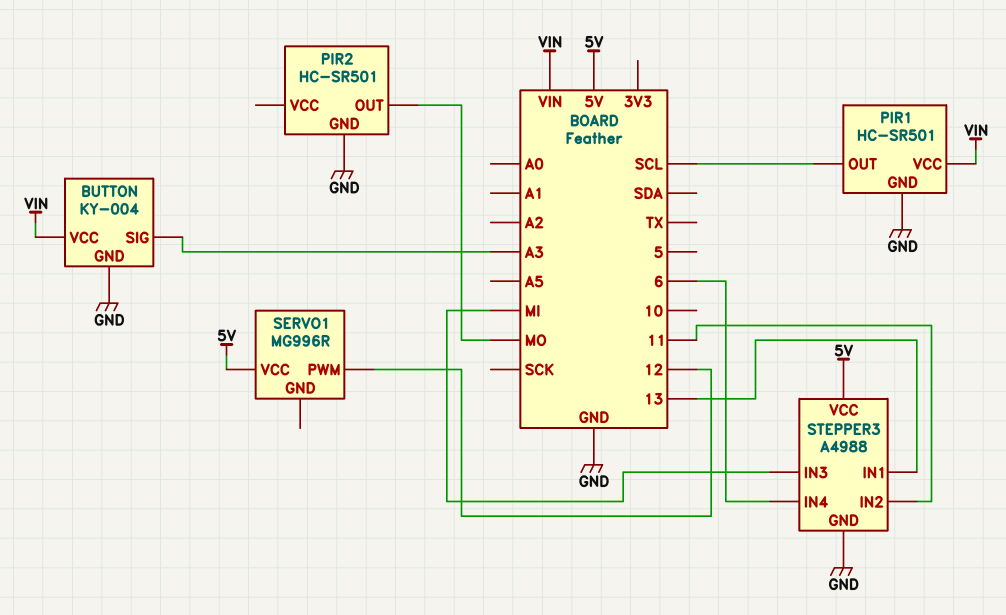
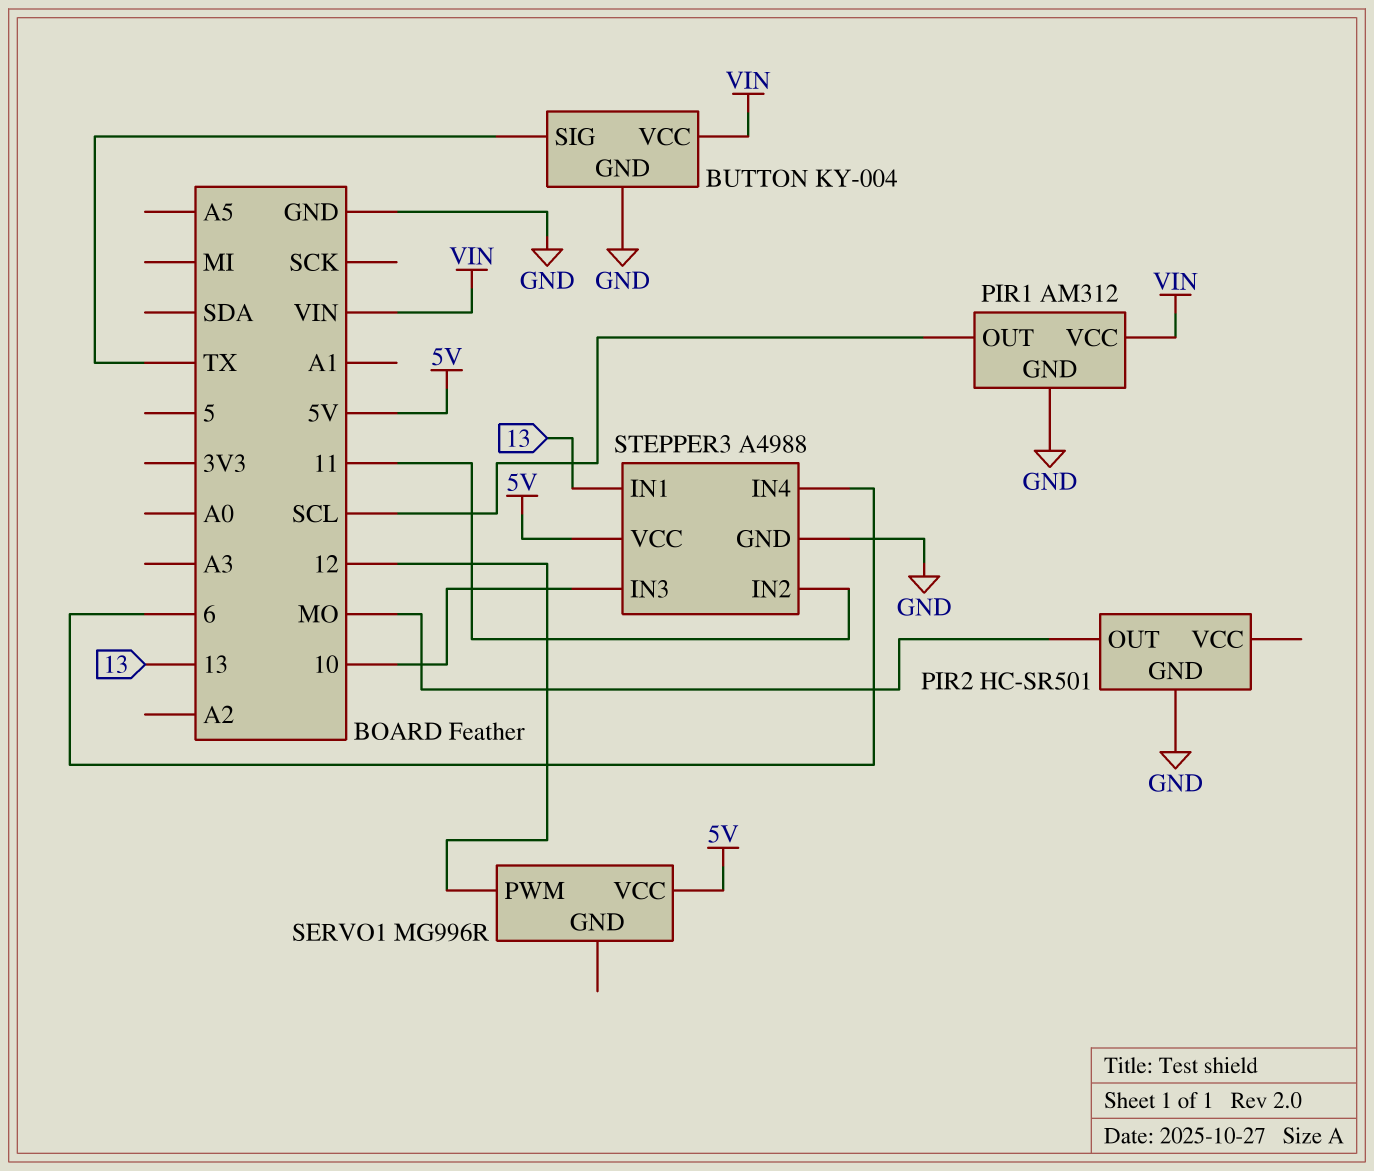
BUTTON pin SIG: A3 -> TX
PIR1: HC-SR501 -> AM312
STEPPER3 pin IN3: MI -> 10

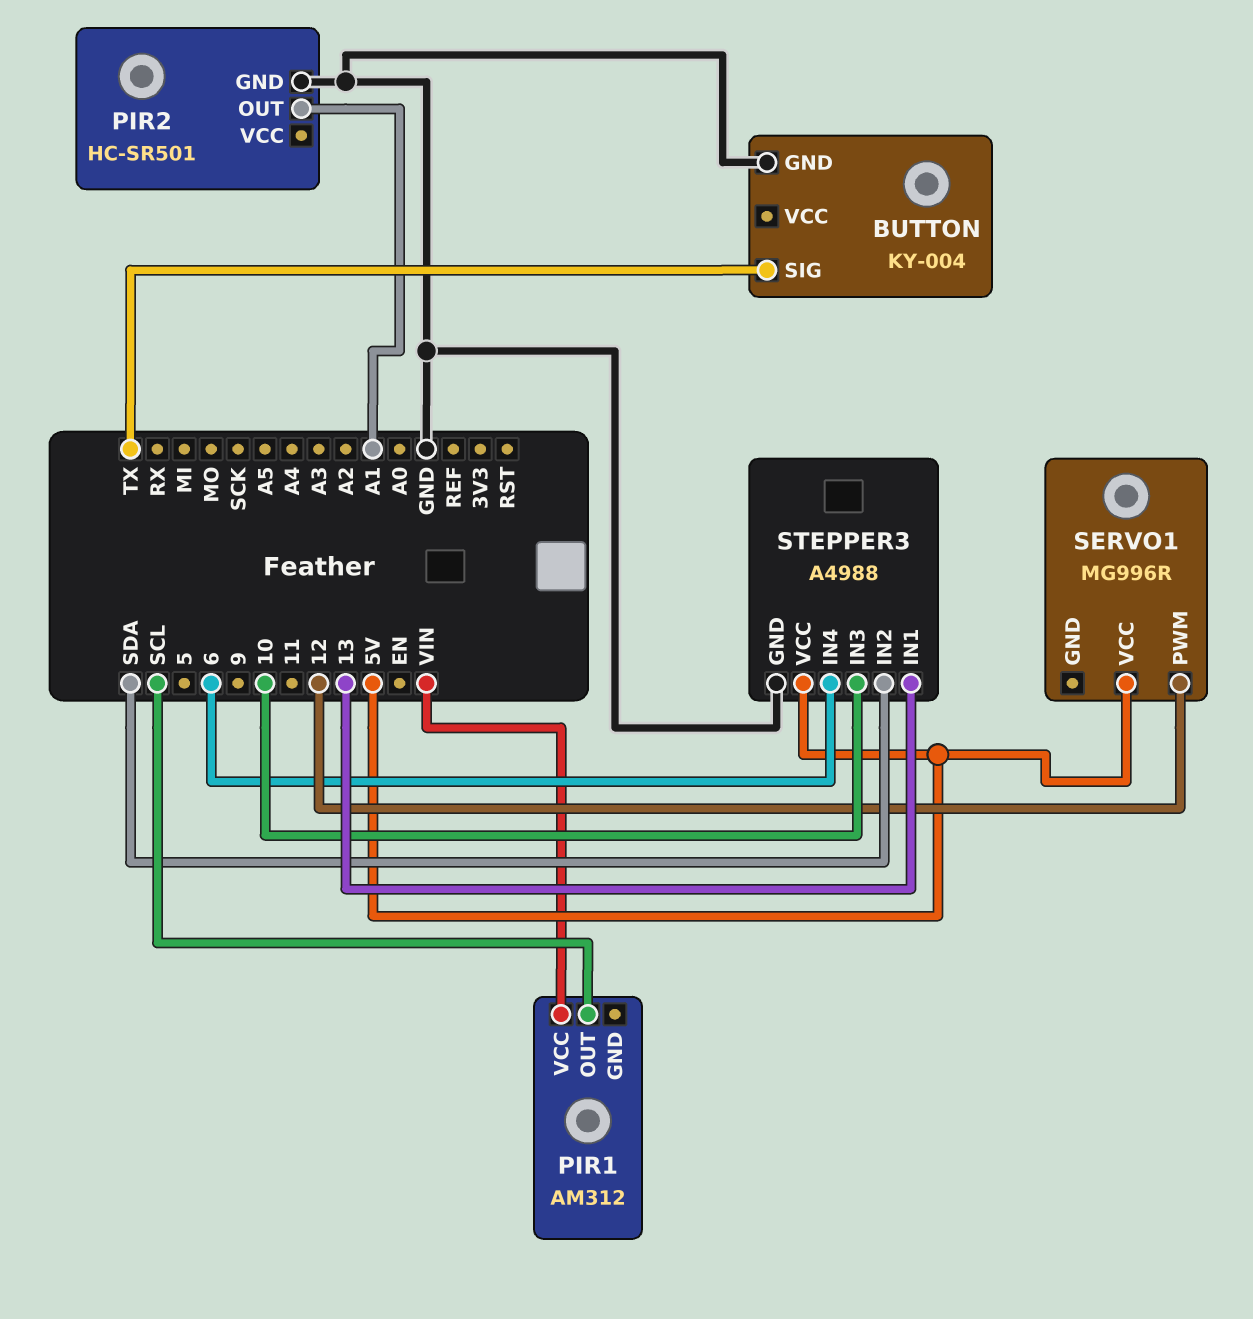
BUTTON pin VCC: VIN -> none
PIR1 pin GND: GND -> none
PIR2 pin OUT: MO -> A1
STEPPER3 pin IN2: 11 -> SDA

